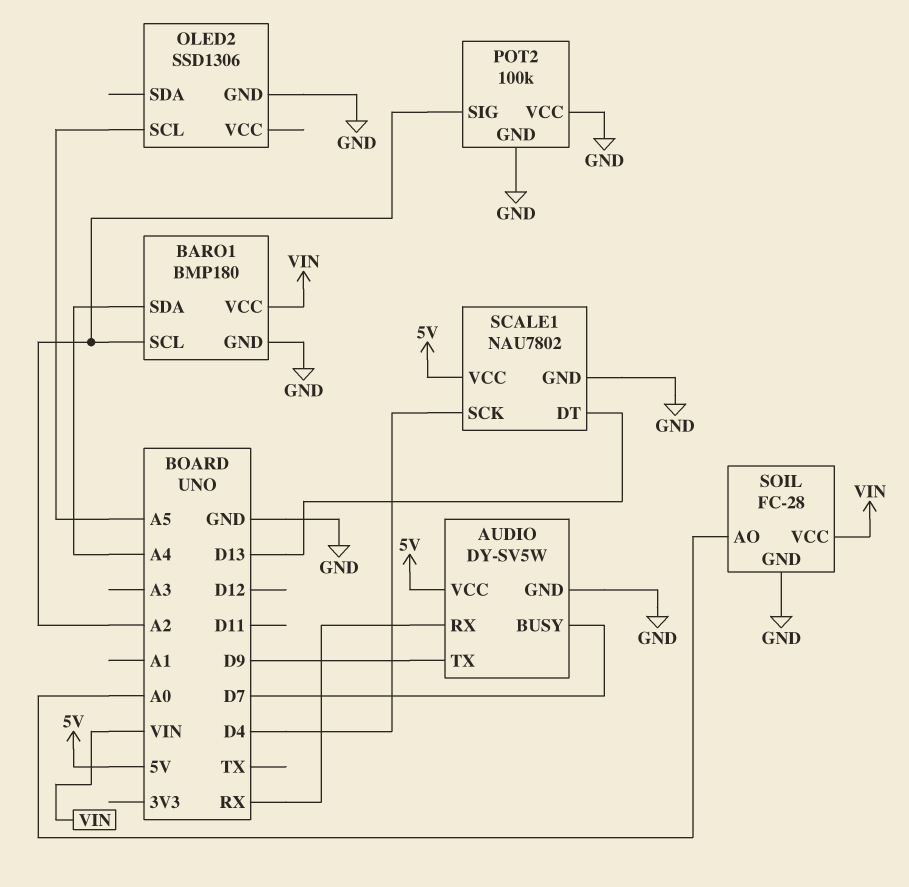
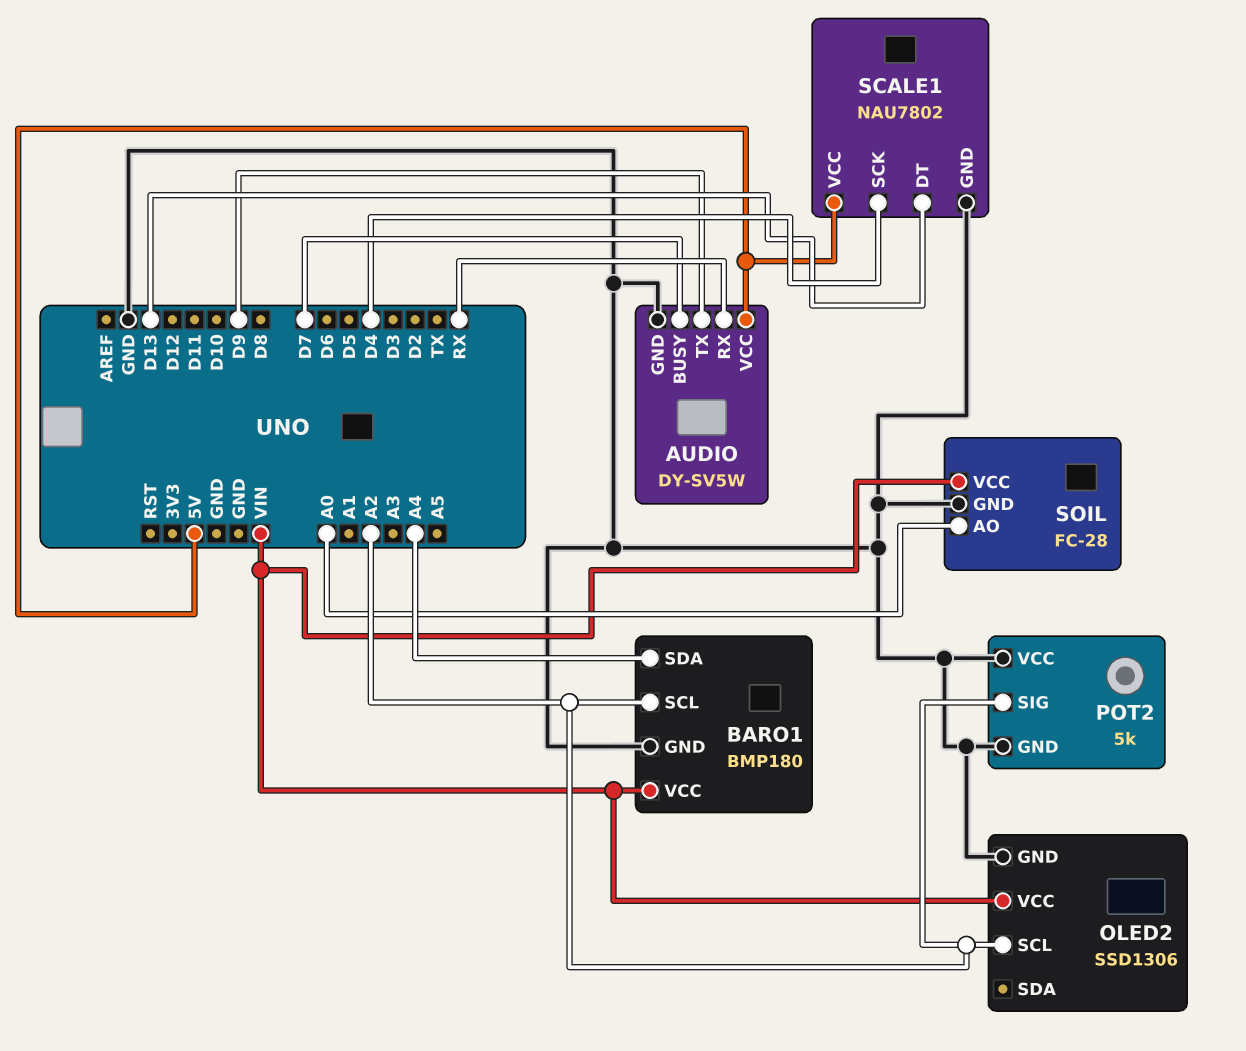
OLED2 pin SCL: A5 -> A2
OLED2 pin VCC: none -> VIN
POT2: 100k -> 5k

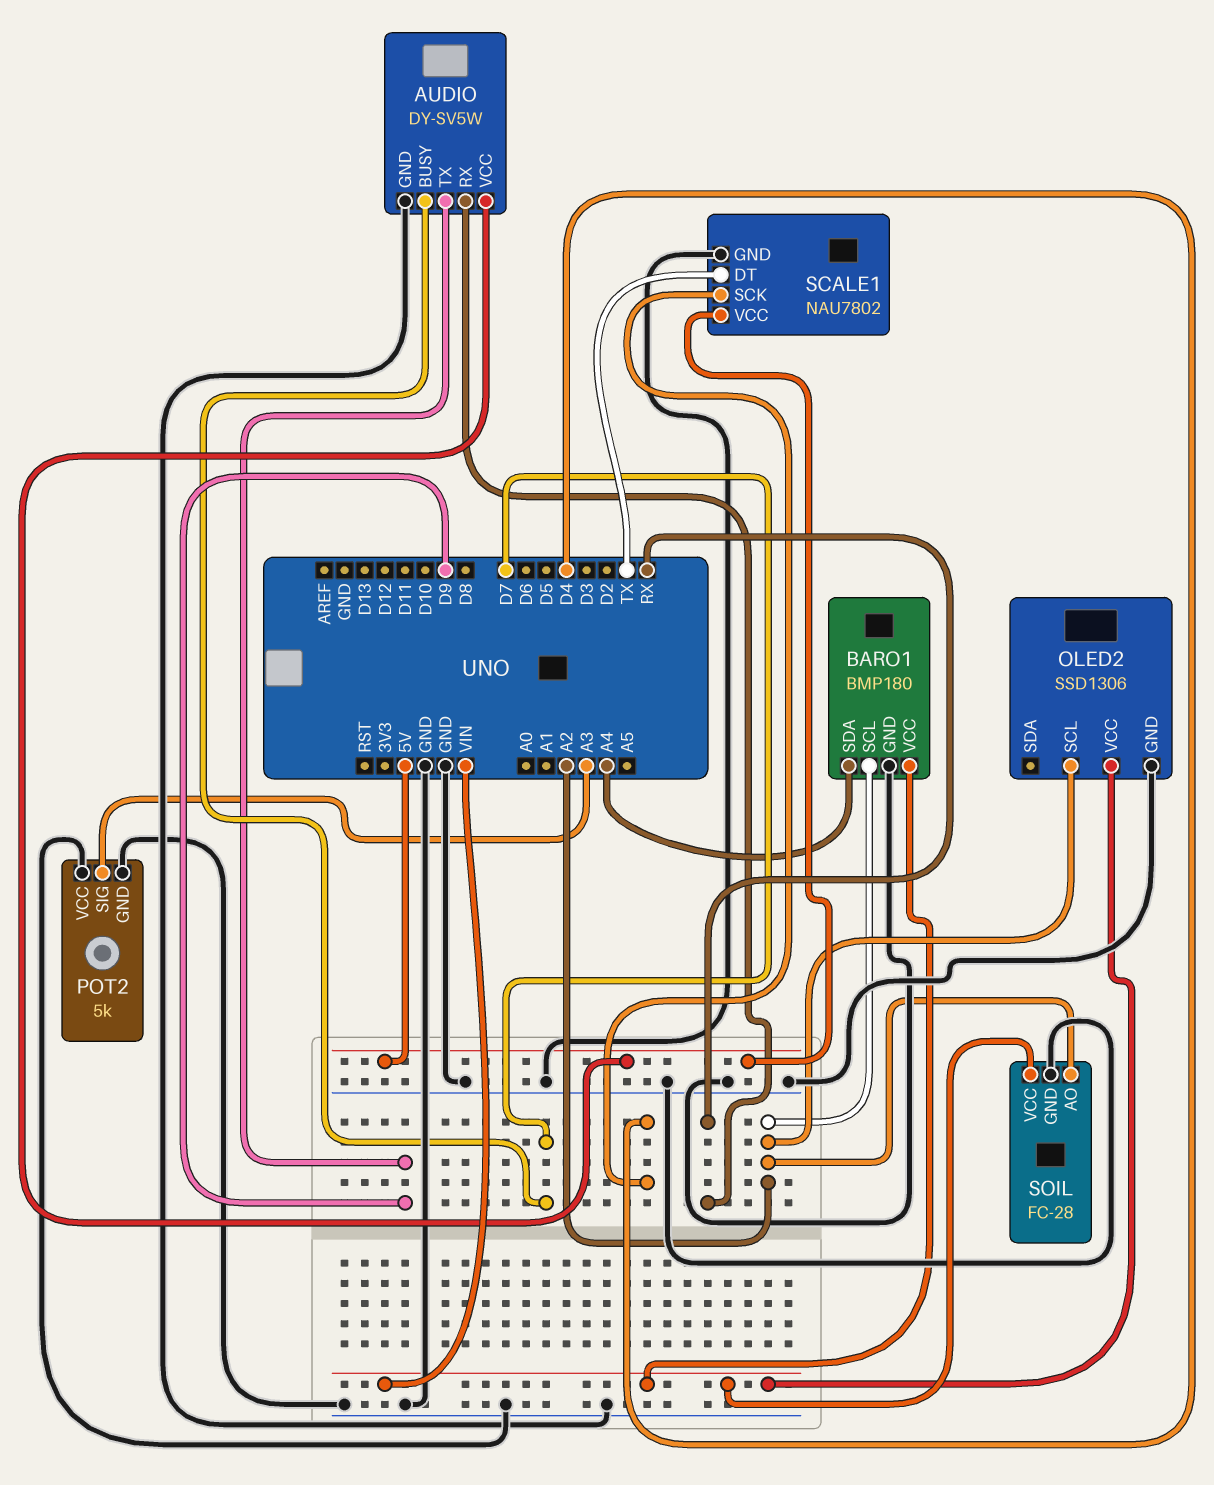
POT2 pin SIG: A2 -> A3
SCALE1 pin DT: D13 -> TX
SOIL pin AO: A0 -> A2

